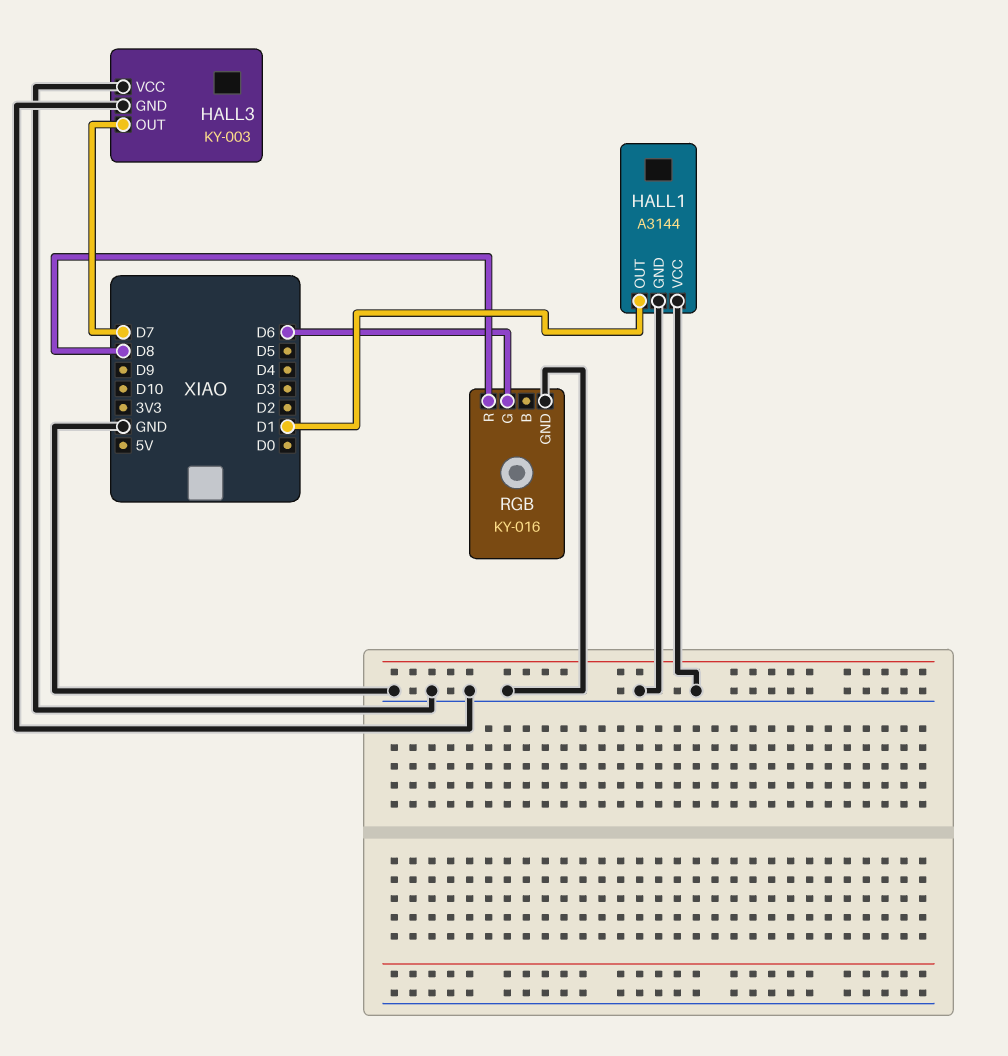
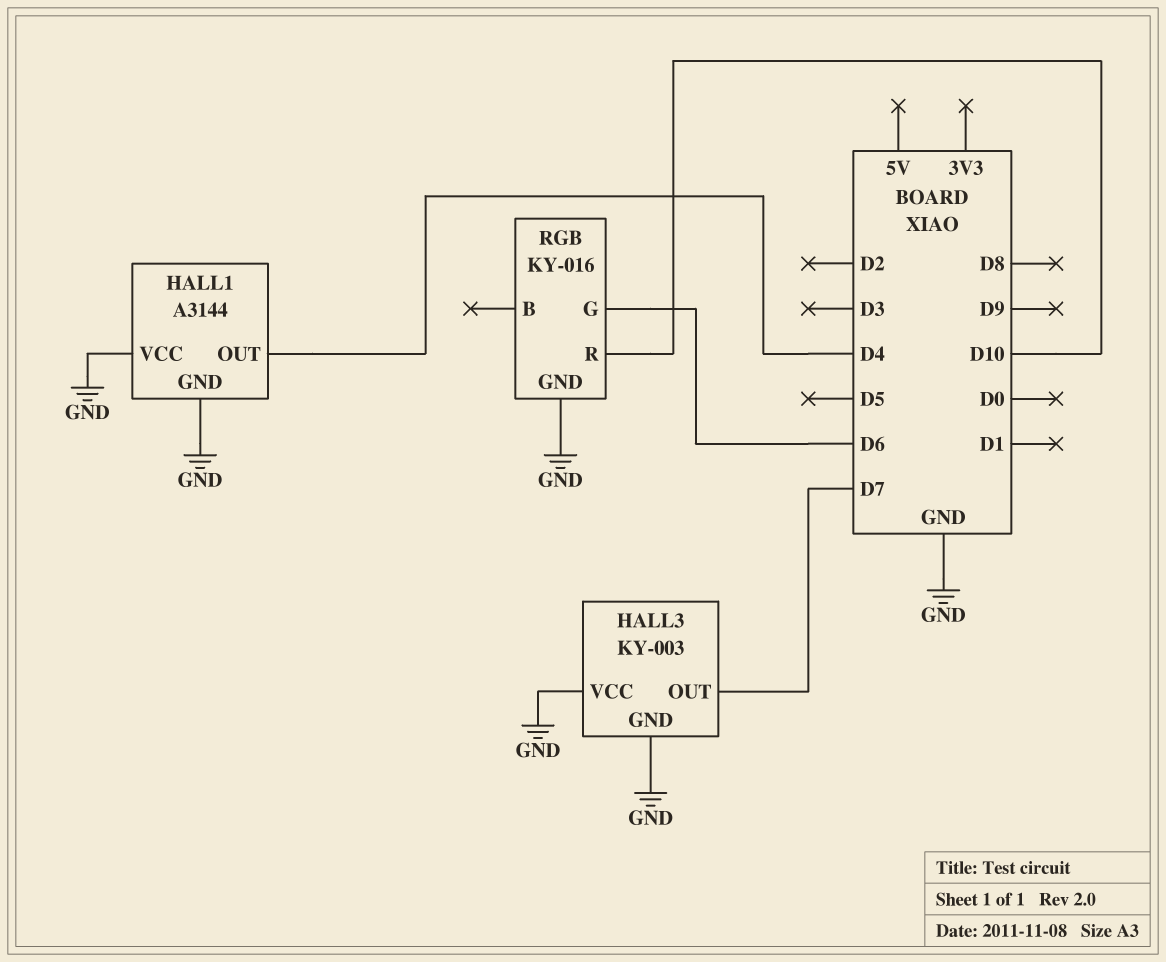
HALL1 pin OUT: D1 -> D4
RGB pin R: D8 -> D10

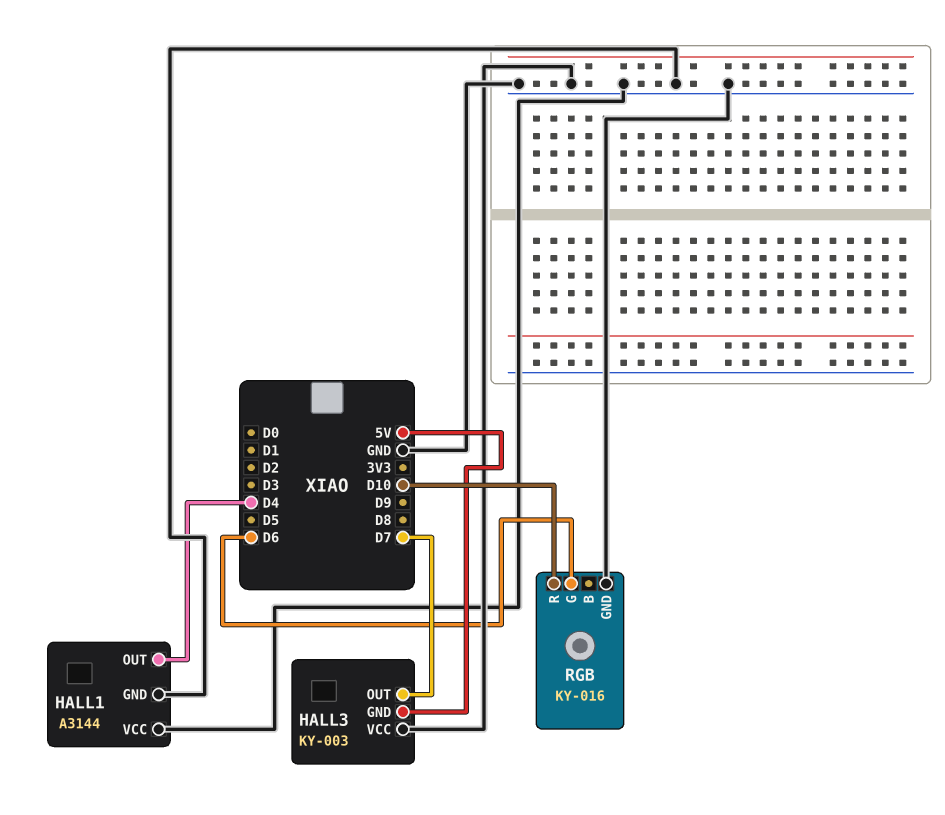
HALL3 pin GND: GND -> 5V

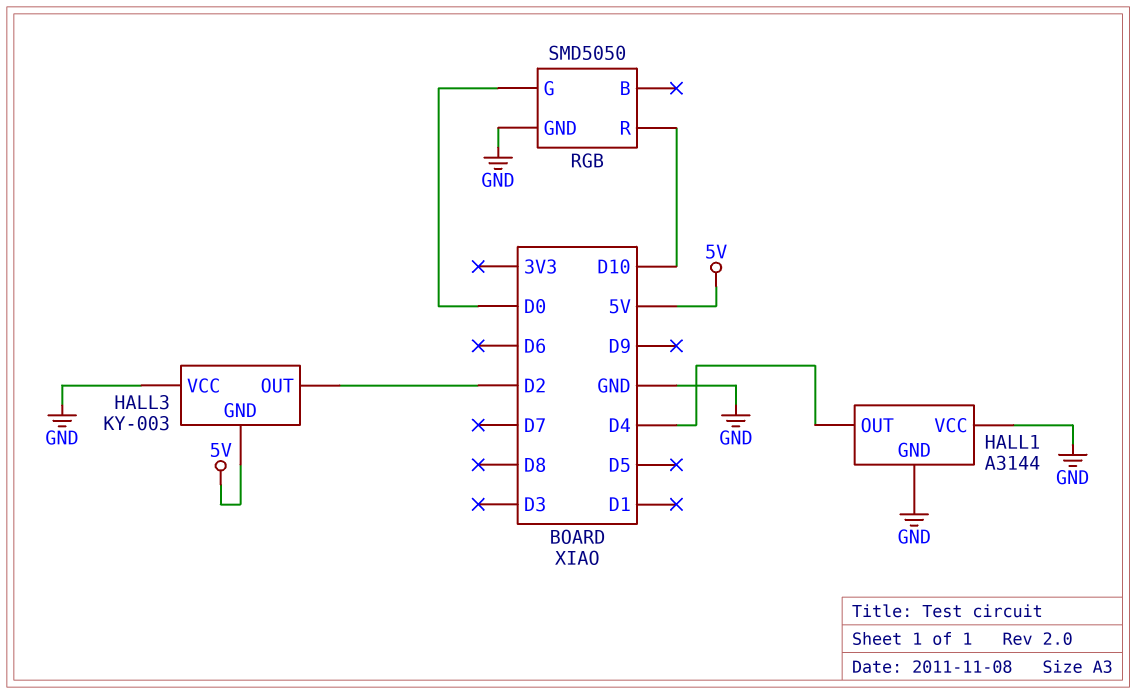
HALL3 pin OUT: D7 -> D2
RGB: KY-016 -> SMD5050
RGB pin G: D6 -> D0

